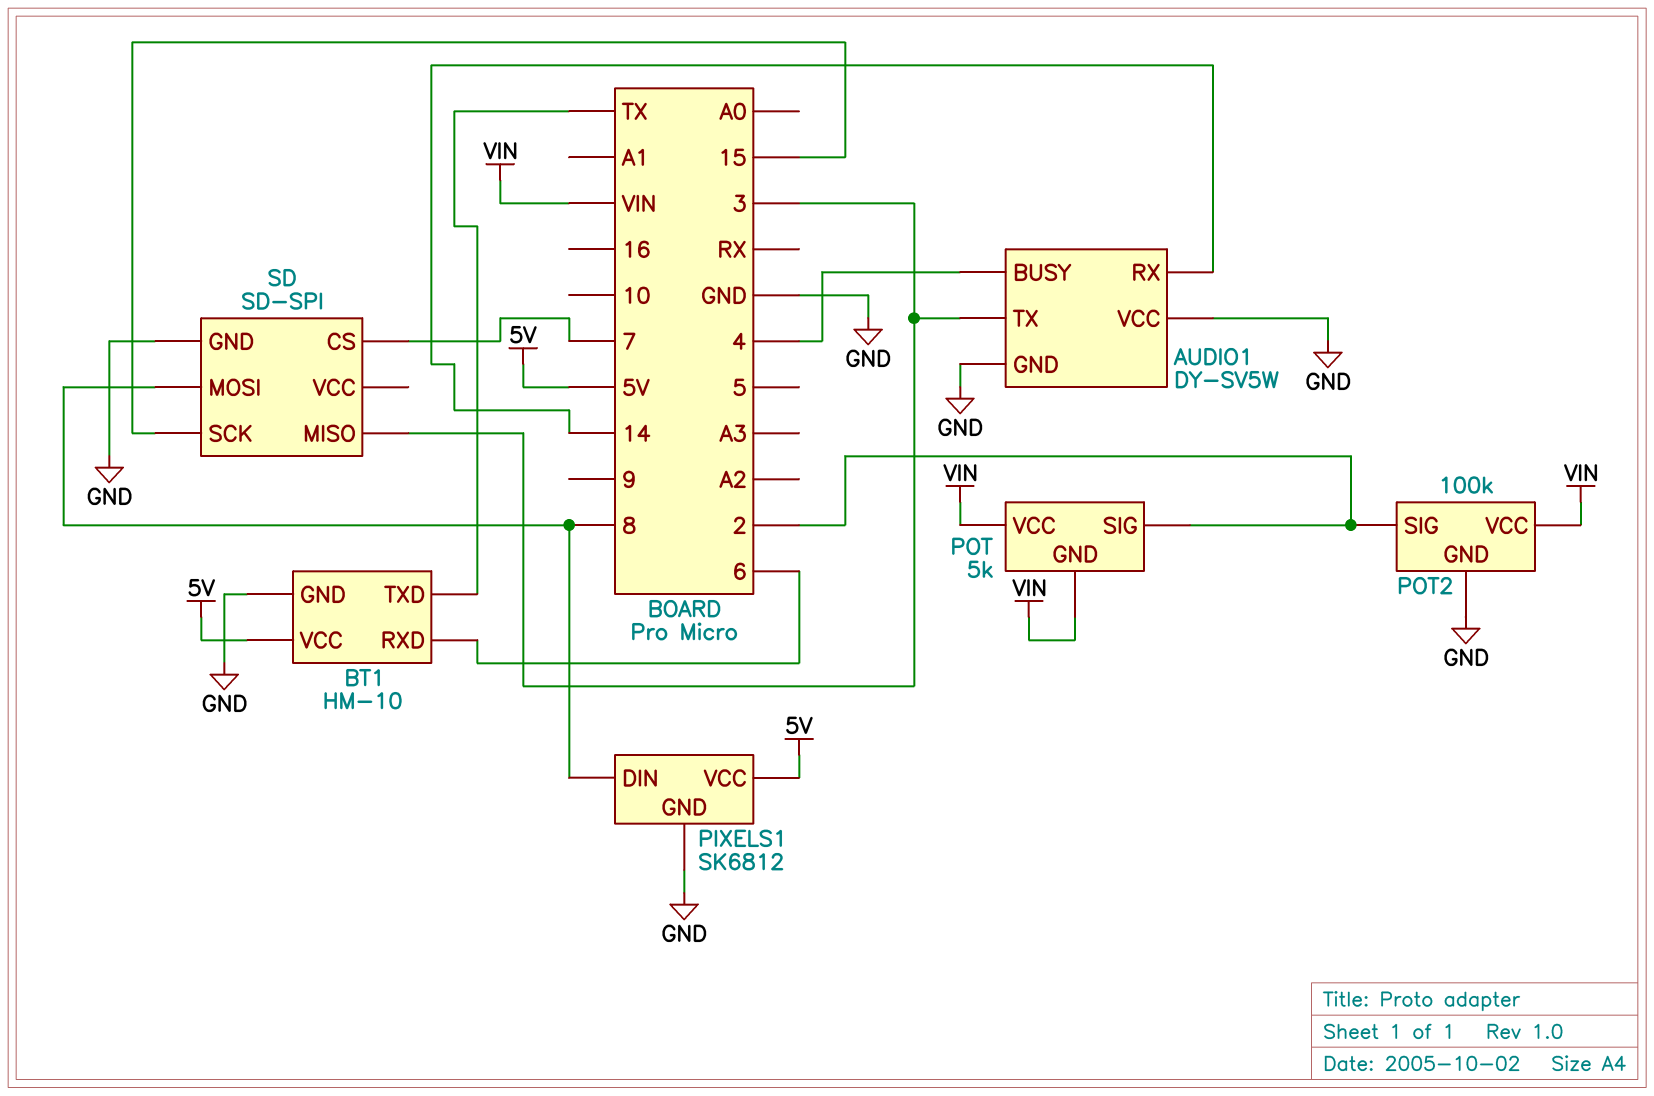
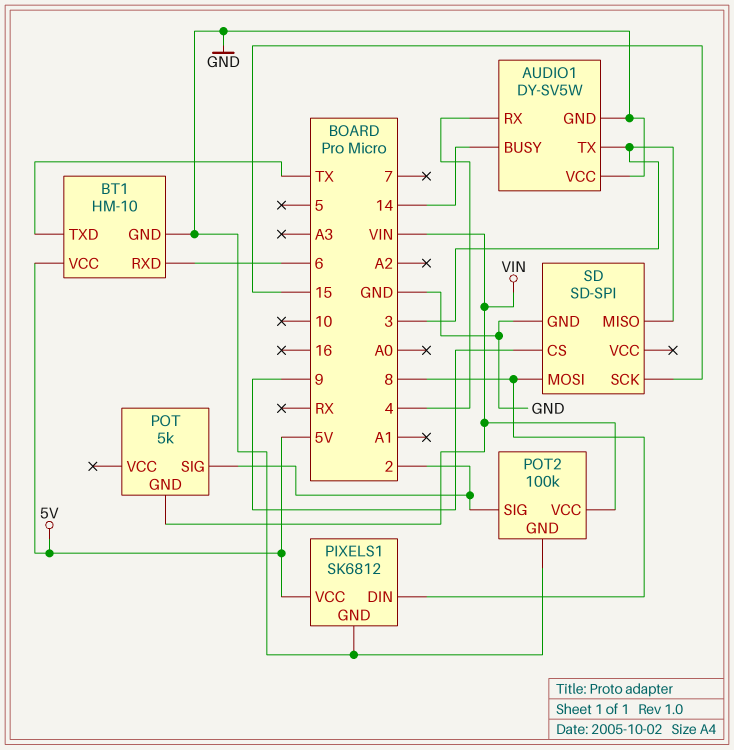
AUDIO1 pin BUSY: 4 -> 14
AUDIO1 pin RX: 14 -> 4
POT pin VCC: VIN -> none
SD pin CS: 7 -> 9

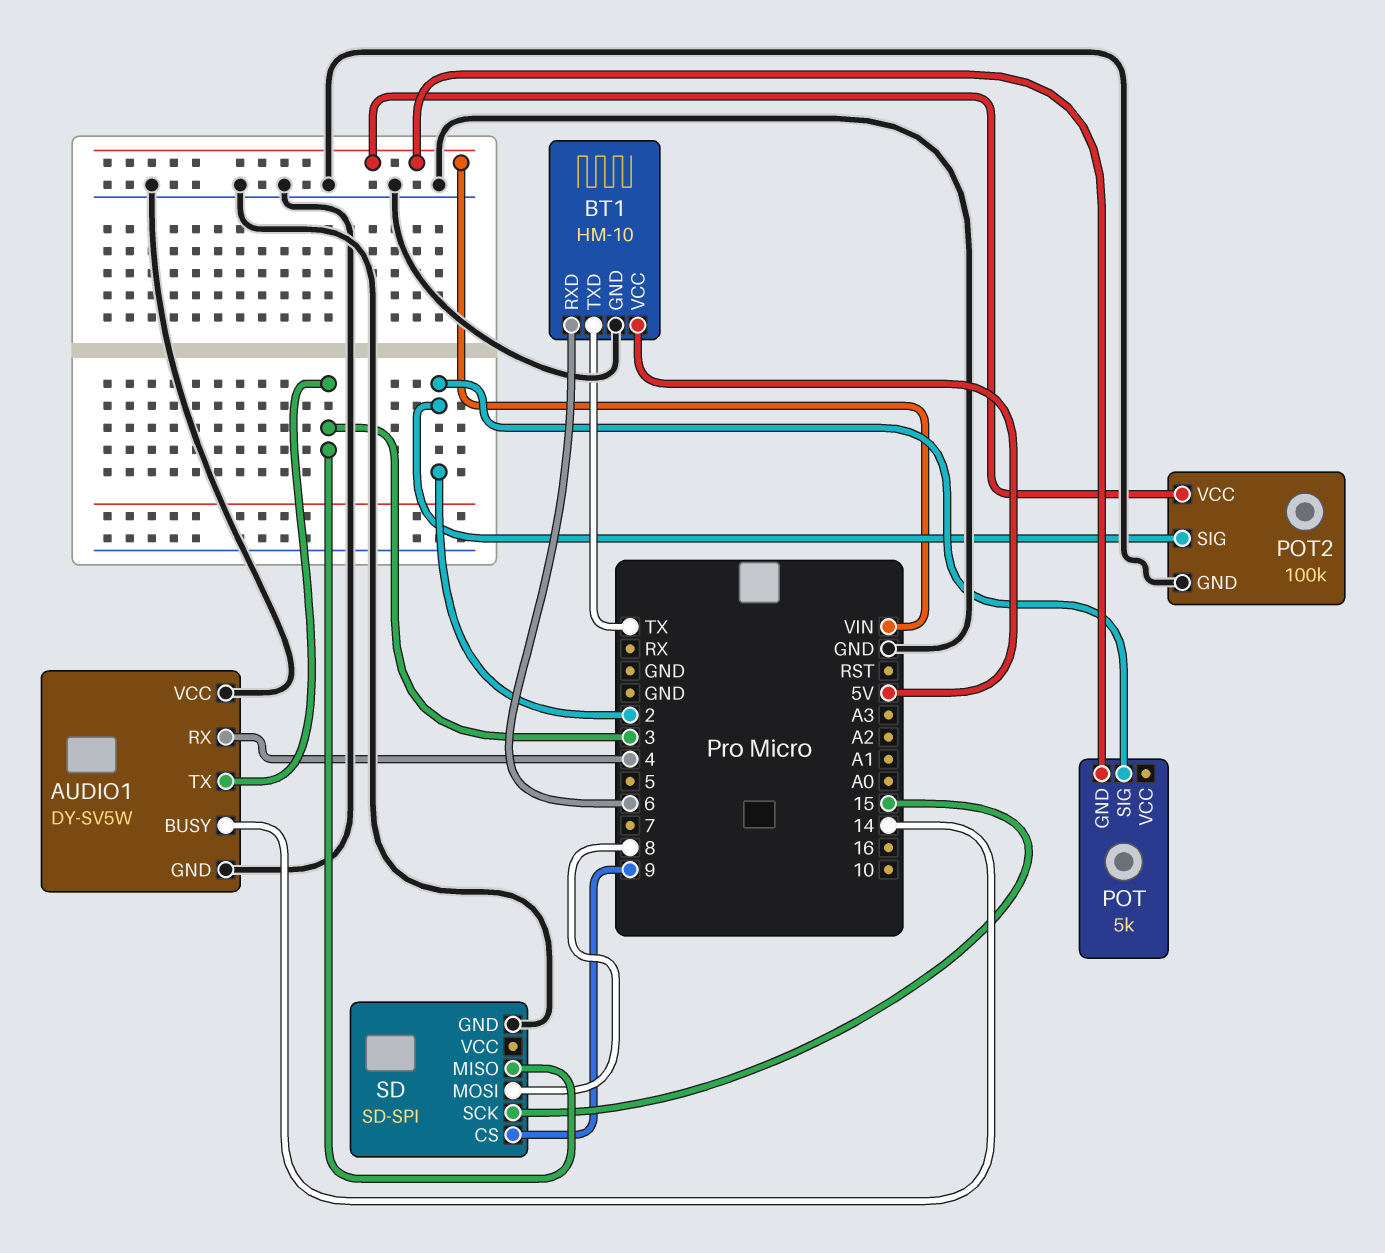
PIXELS1: SK6812 -> none
PIXELS1 pin DIN: 8 -> none
PIXELS1 pin GND: GND -> none
PIXELS1 pin VCC: 5V -> none

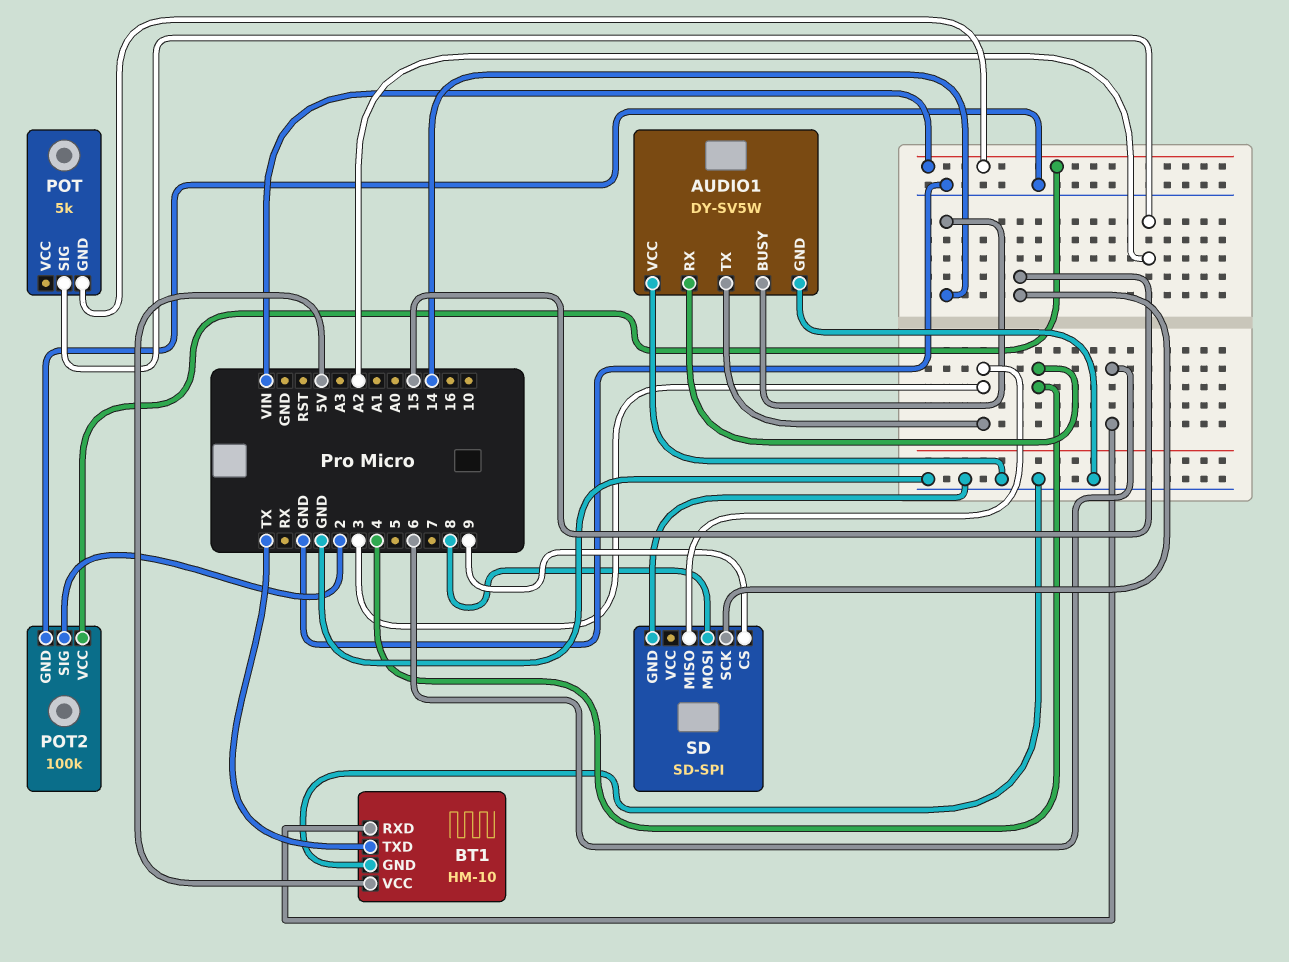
POT pin SIG: 2 -> A2

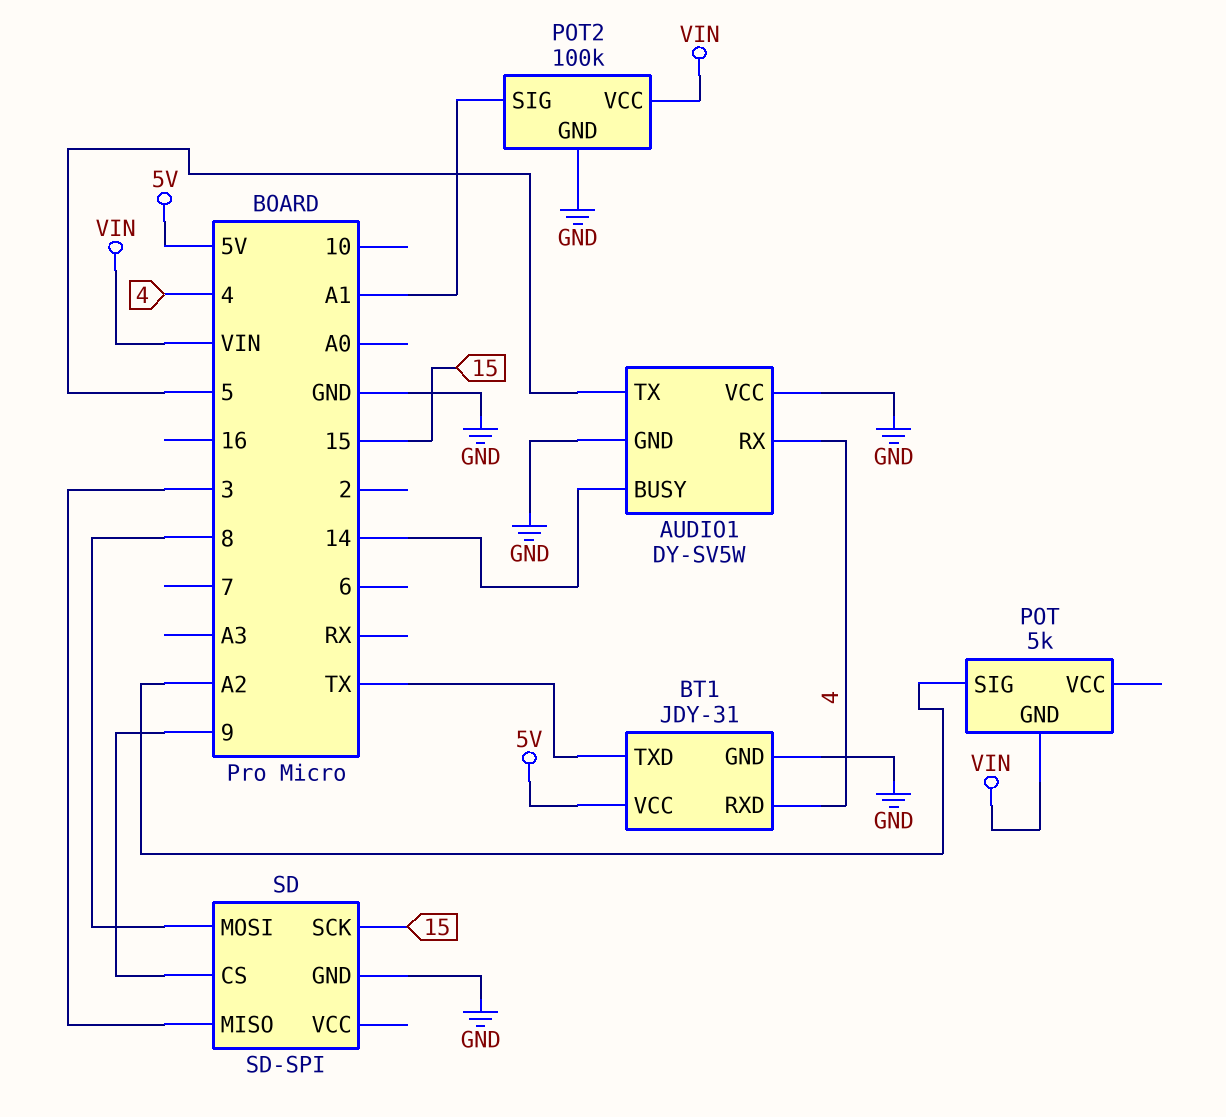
AUDIO1 pin TX: 3 -> 5
BT1: HM-10 -> JDY-31
BT1 pin RXD: 6 -> 4
POT2 pin SIG: 2 -> A1

